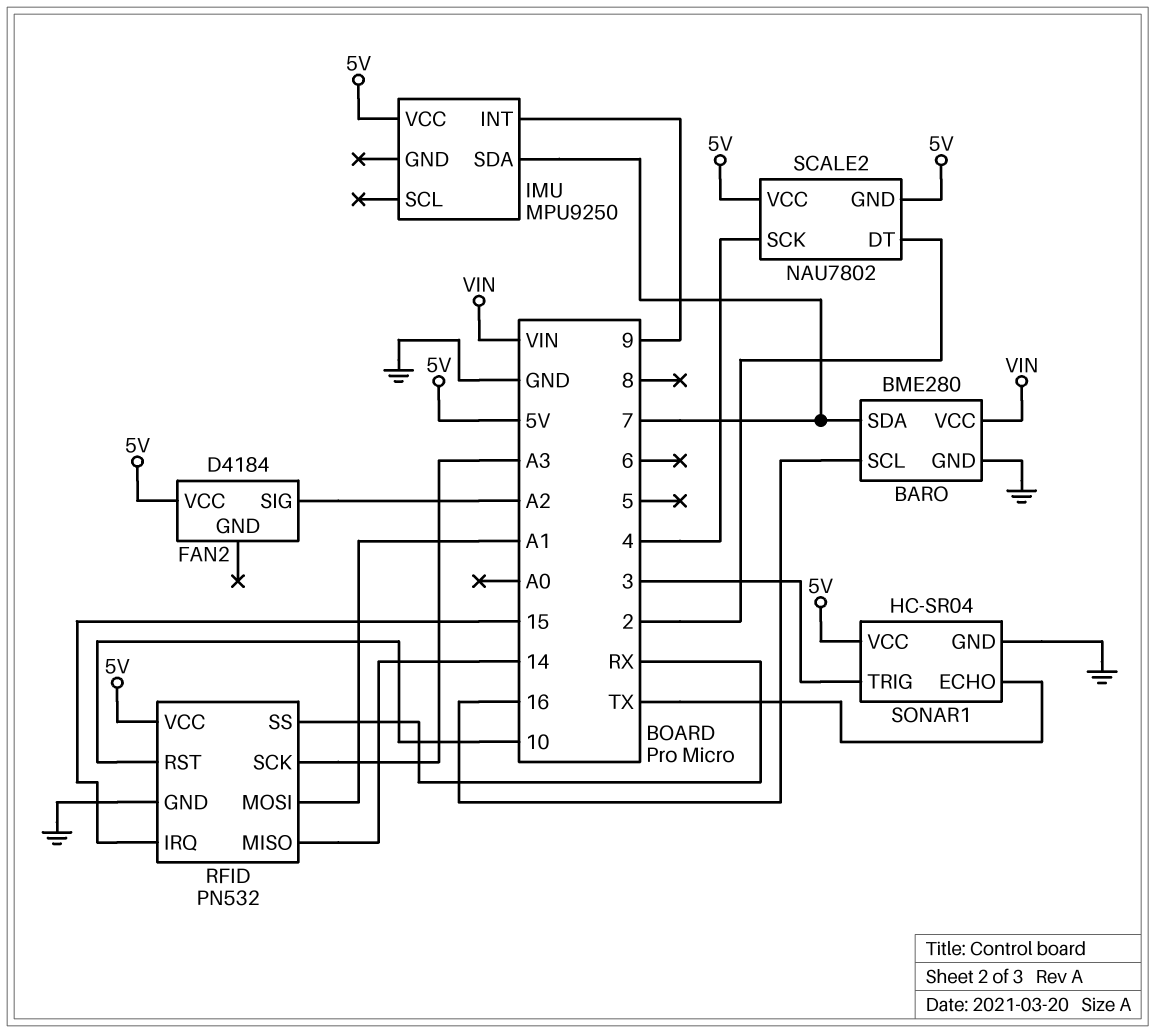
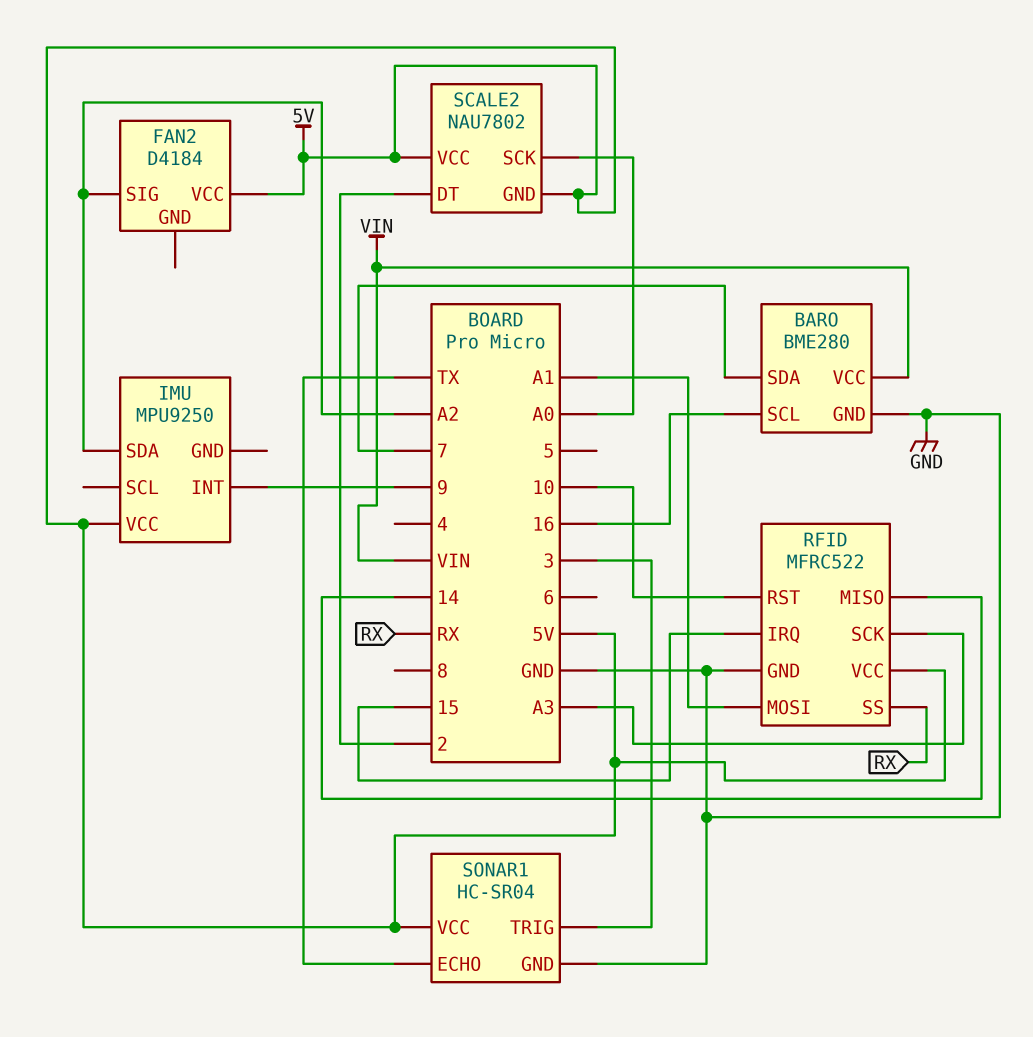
IMU pin SDA: 7 -> A2
RFID: PN532 -> MFRC522
SCALE2 pin SCK: 4 -> A0

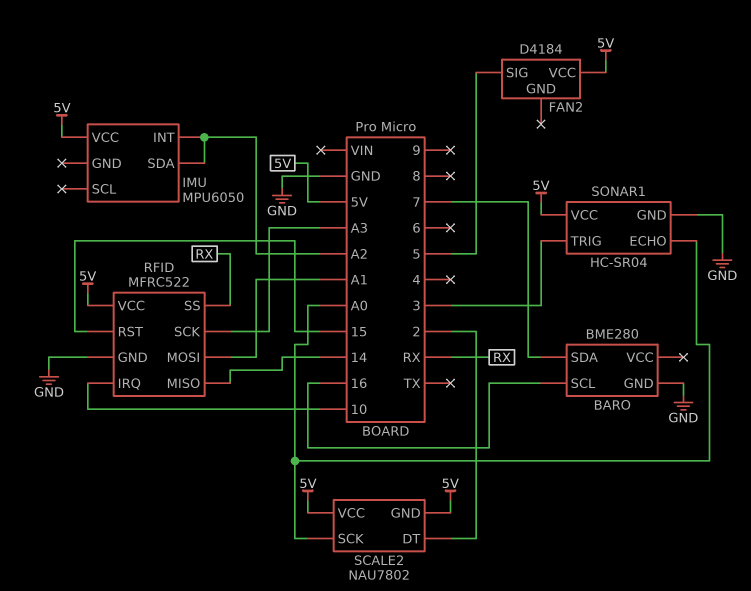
BARO pin VCC: VIN -> none
FAN2 pin SIG: A2 -> 5
IMU: MPU9250 -> MPU6050
IMU pin INT: 9 -> A2
RFID pin IRQ: 15 -> 10
RFID pin RST: 10 -> 15
SONAR1 pin ECHO: TX -> A0

